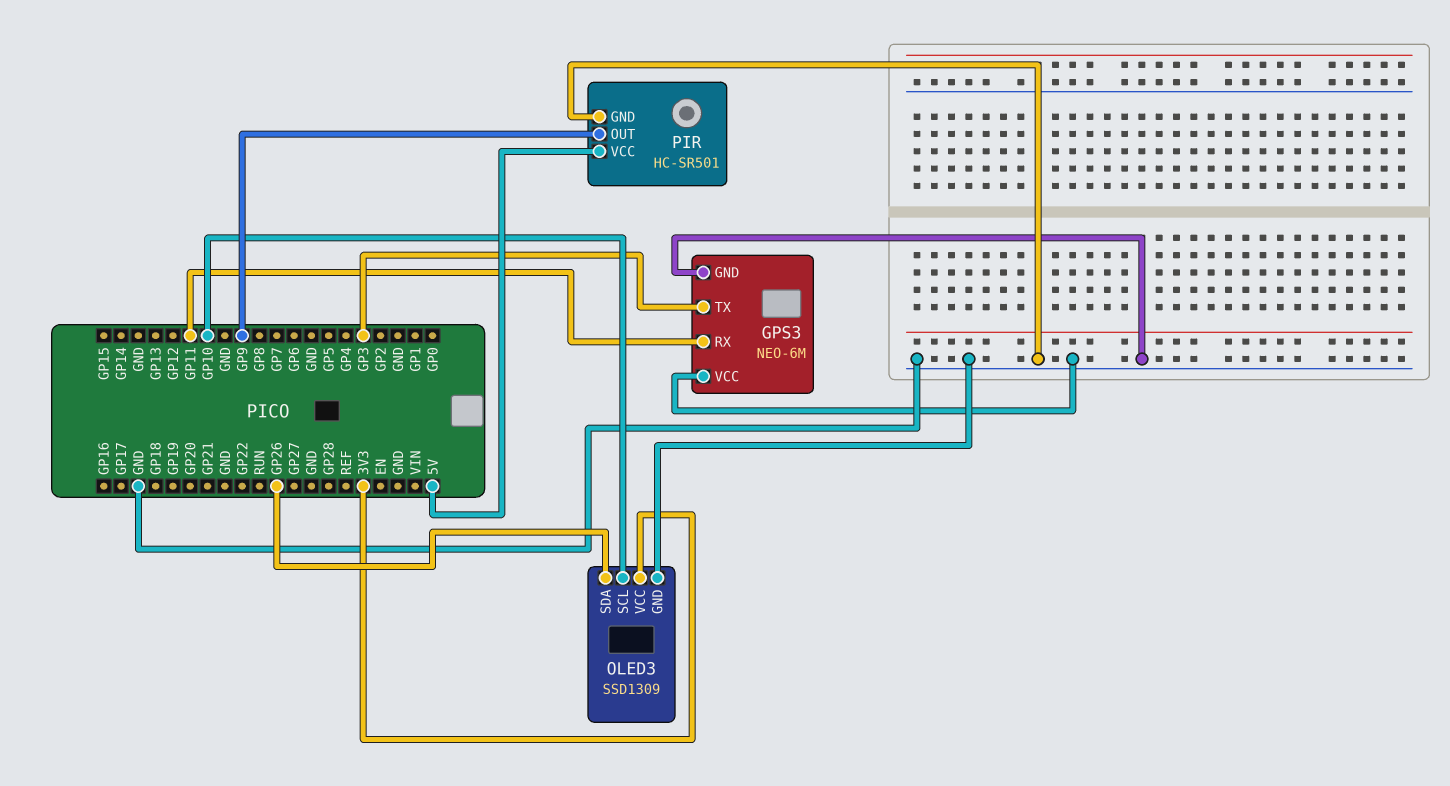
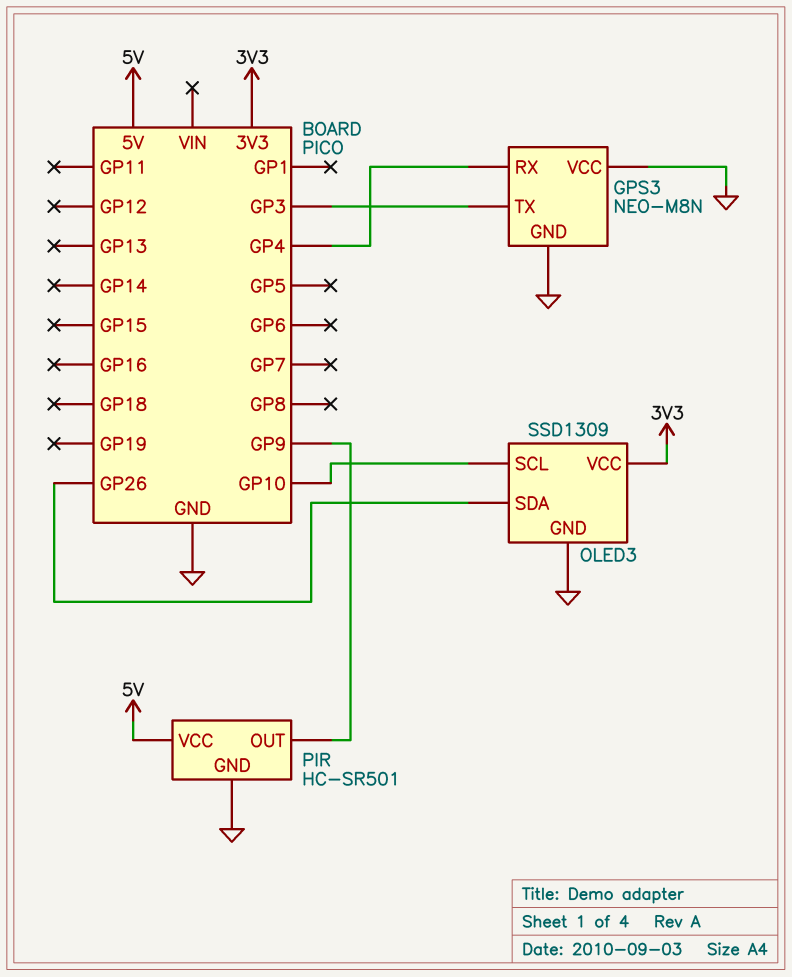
GPS3: NEO-6M -> NEO-M8N
GPS3 pin RX: GP11 -> GP4

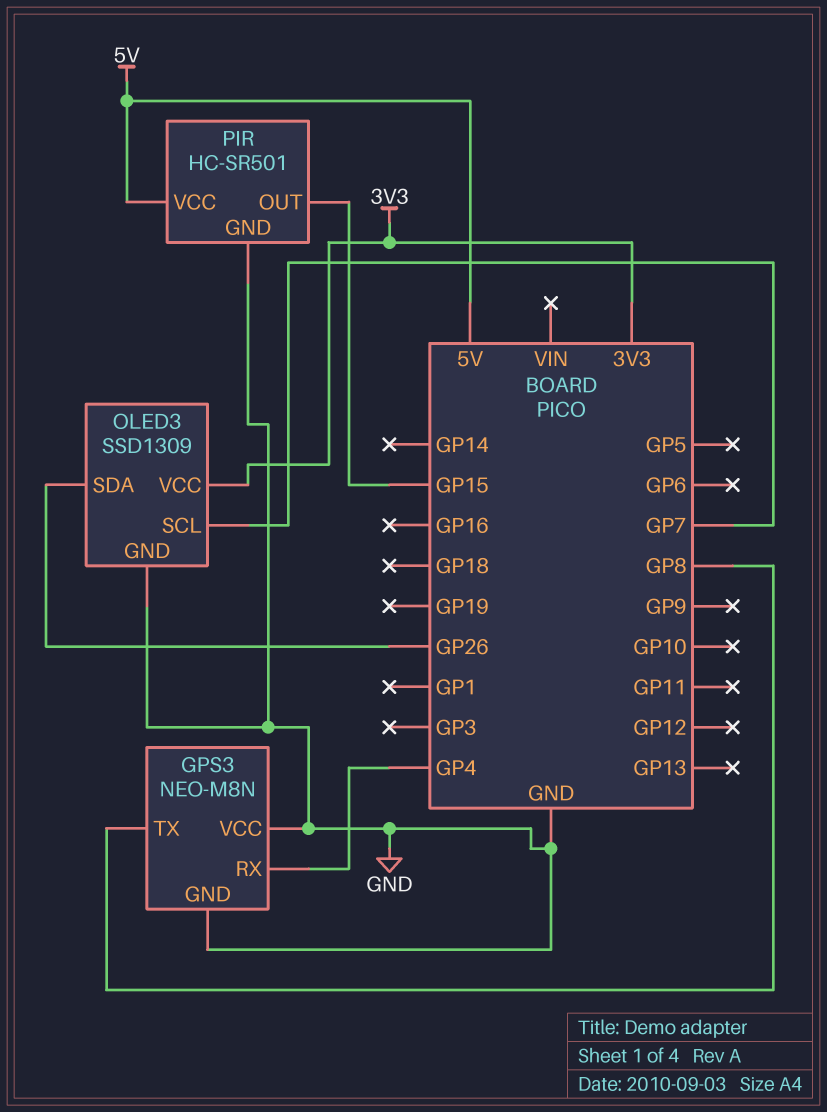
GPS3 pin TX: GP3 -> GP8
OLED3 pin SCL: GP10 -> GP7
PIR pin OUT: GP9 -> GP15

